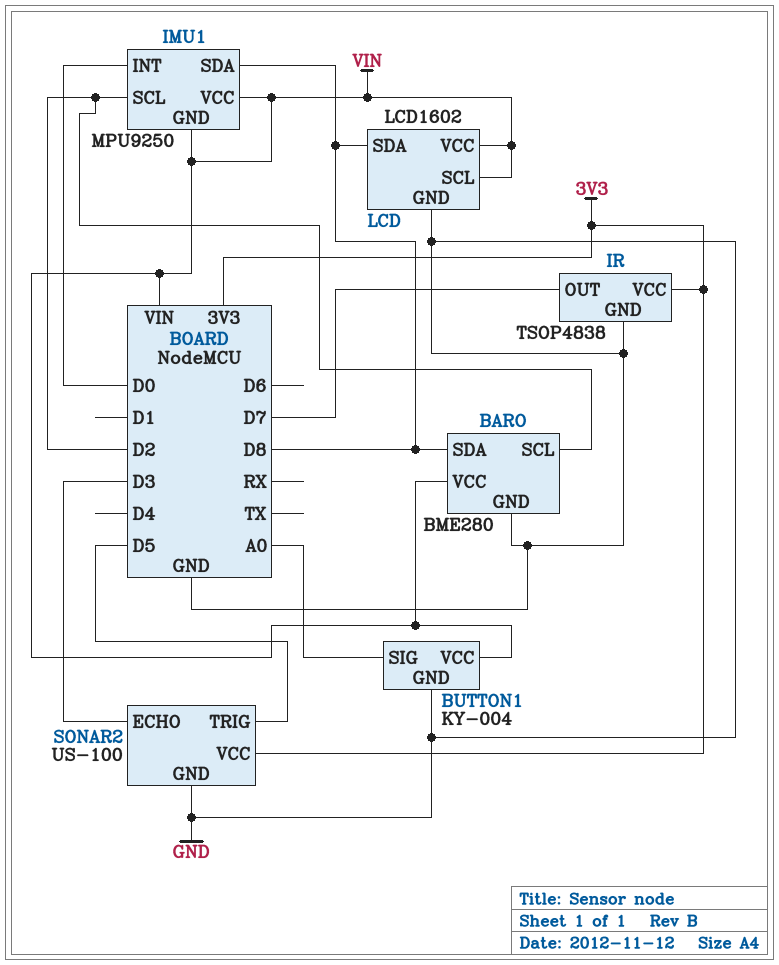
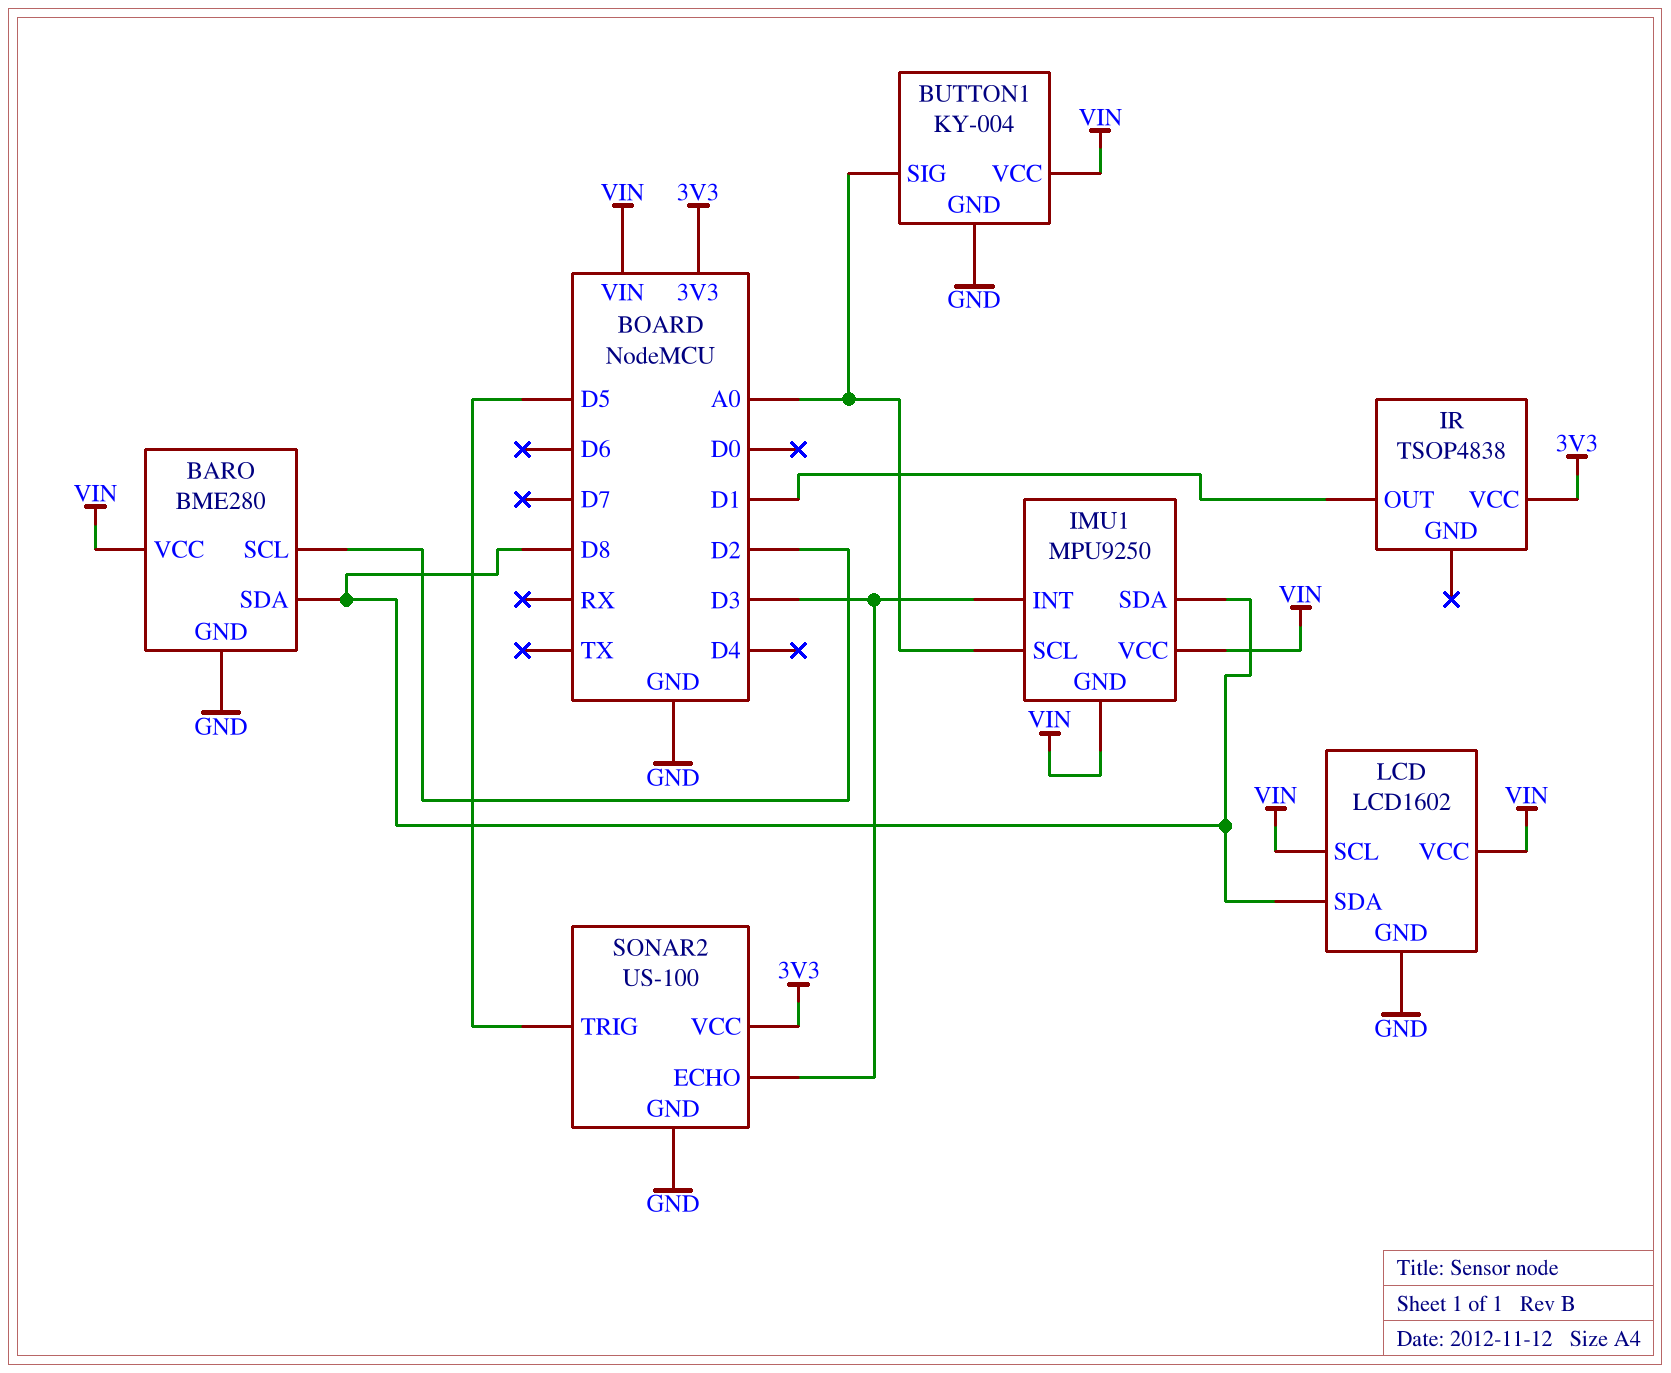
IMU1 pin INT: D0 -> D3
IMU1 pin SCL: D2 -> A0
IR pin GND: GND -> none
IR pin OUT: D7 -> D1

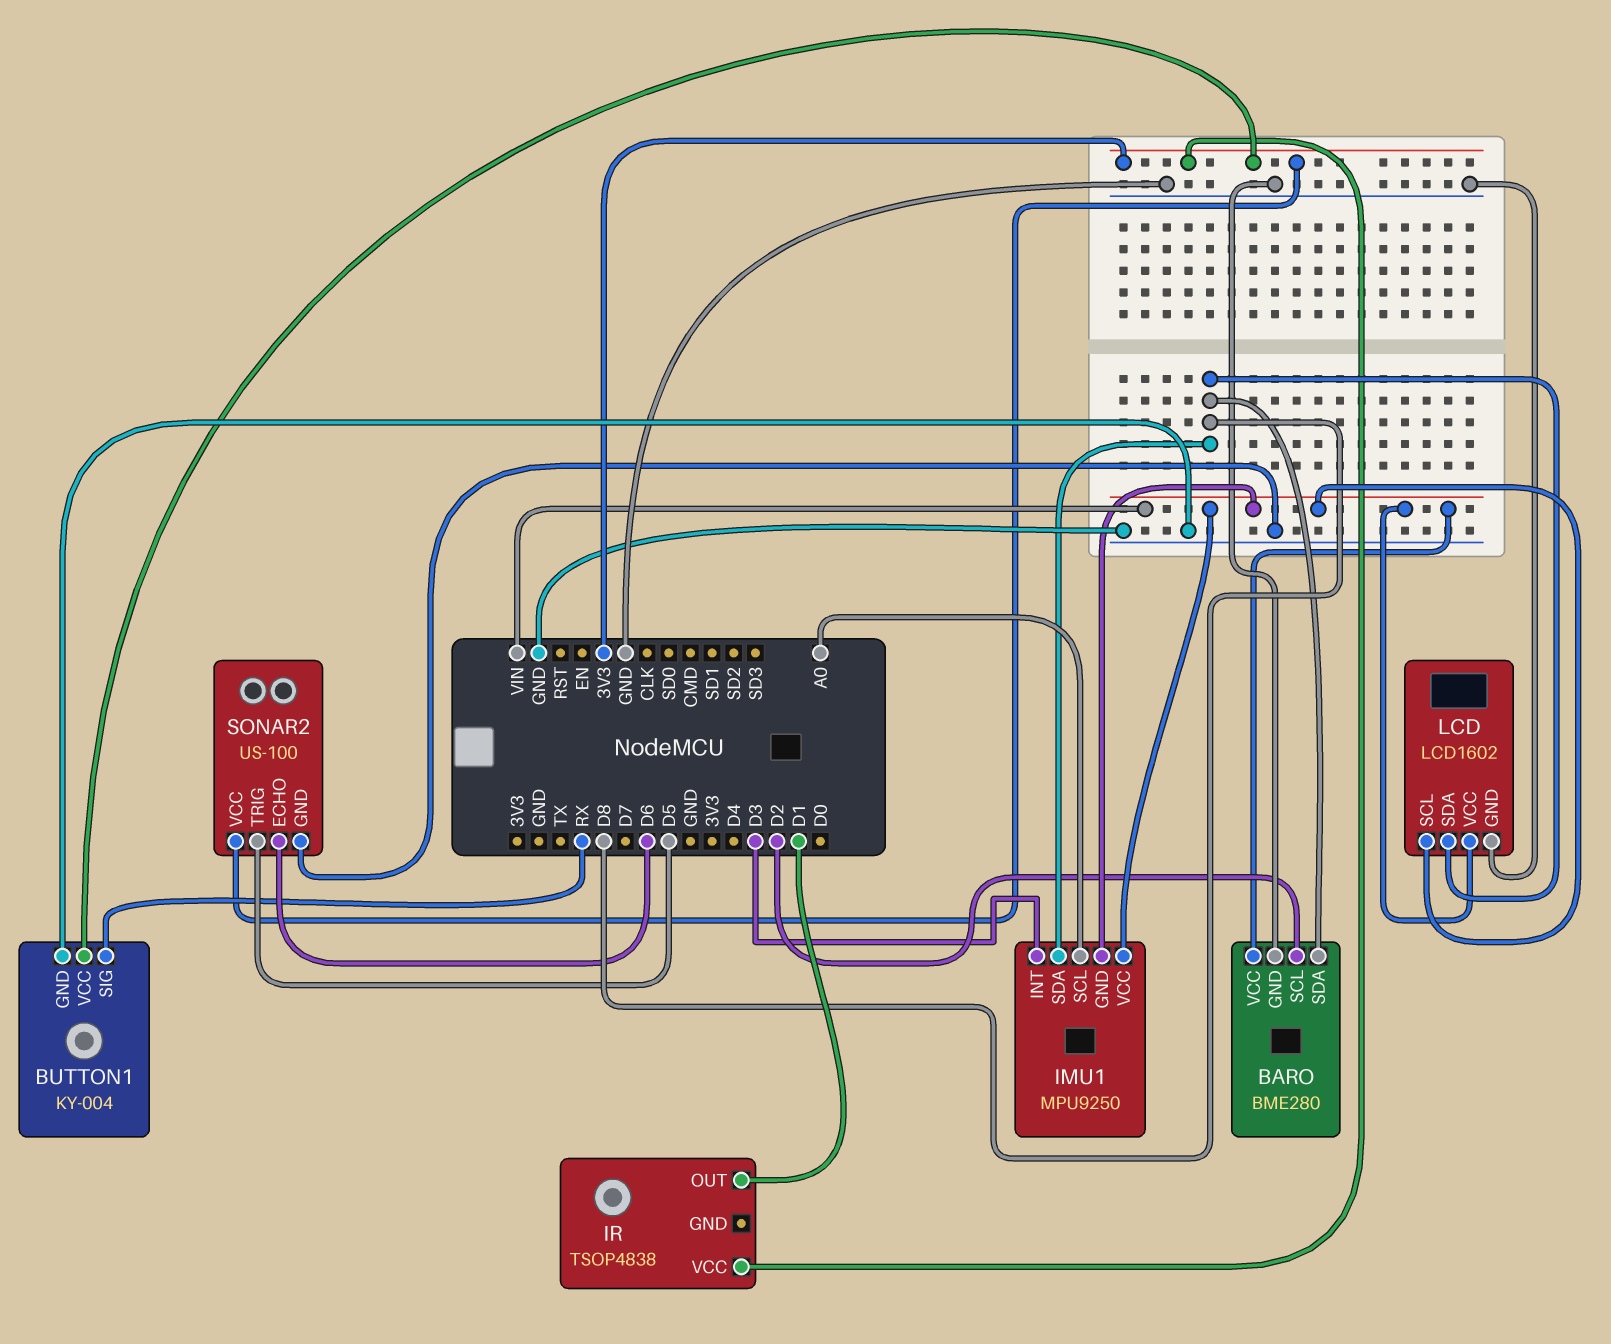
BUTTON1 pin SIG: A0 -> RX
BUTTON1 pin VCC: VIN -> 3V3
SONAR2 pin ECHO: D3 -> D6

